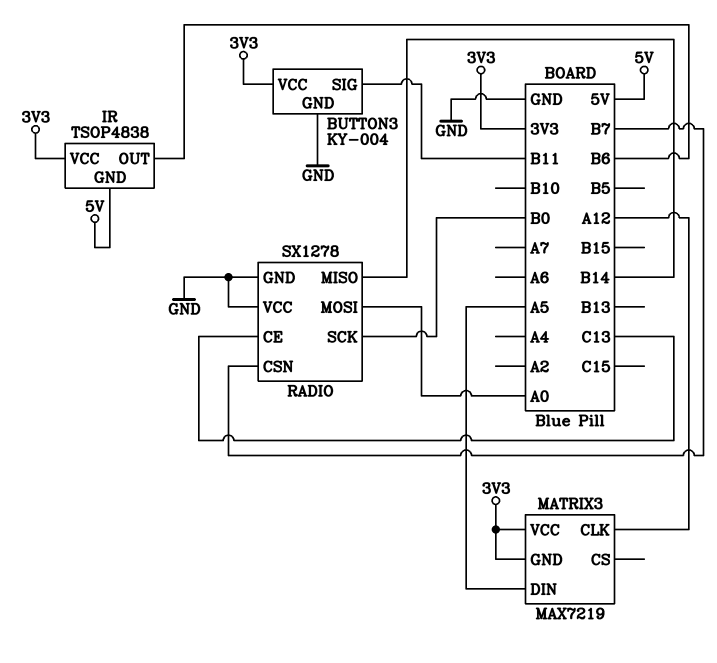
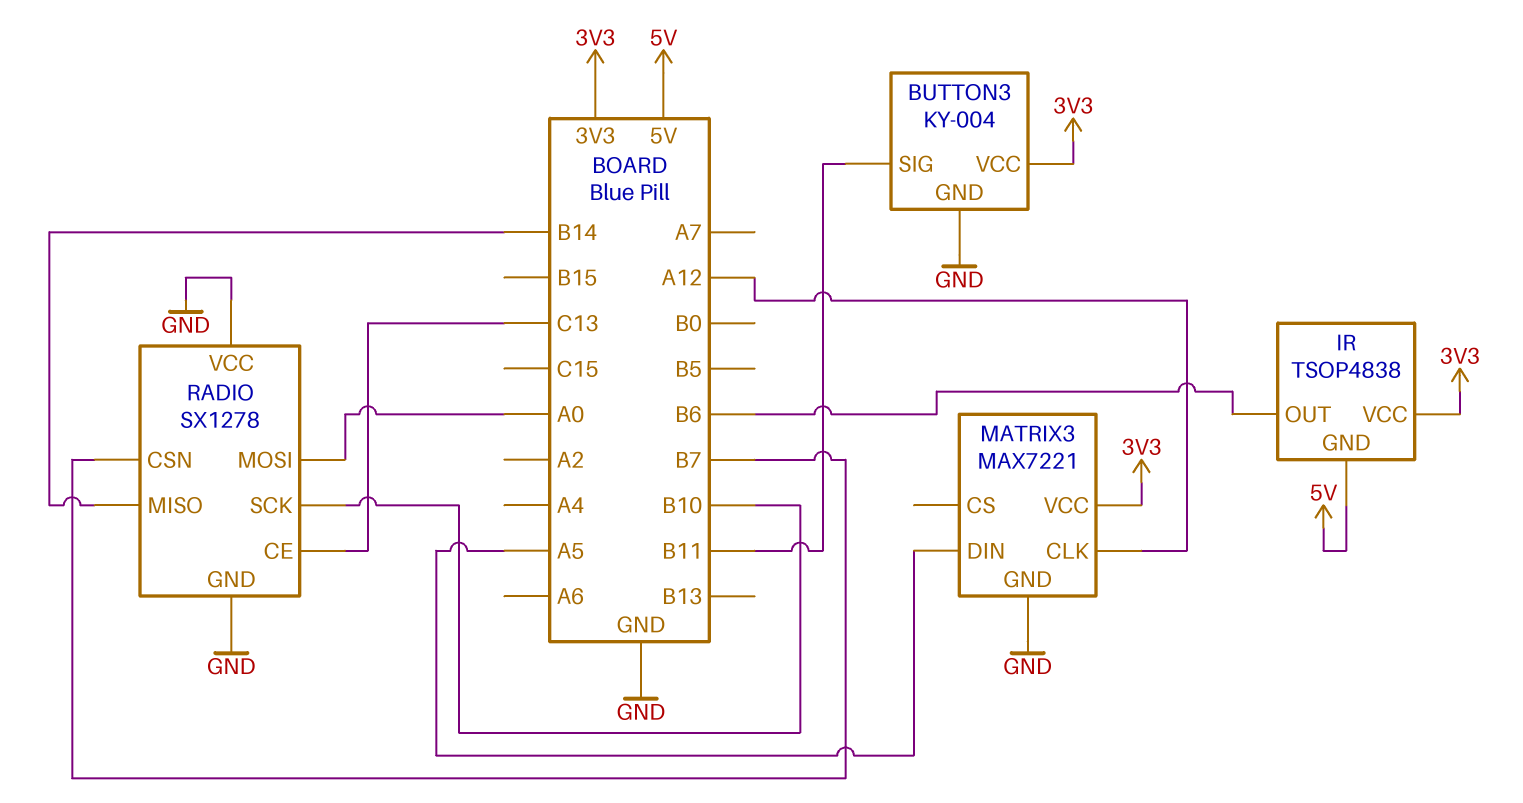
MATRIX3: MAX7219 -> MAX7221
MATRIX3 pin GND: 3V3 -> GND
RADIO pin SCK: B0 -> B10

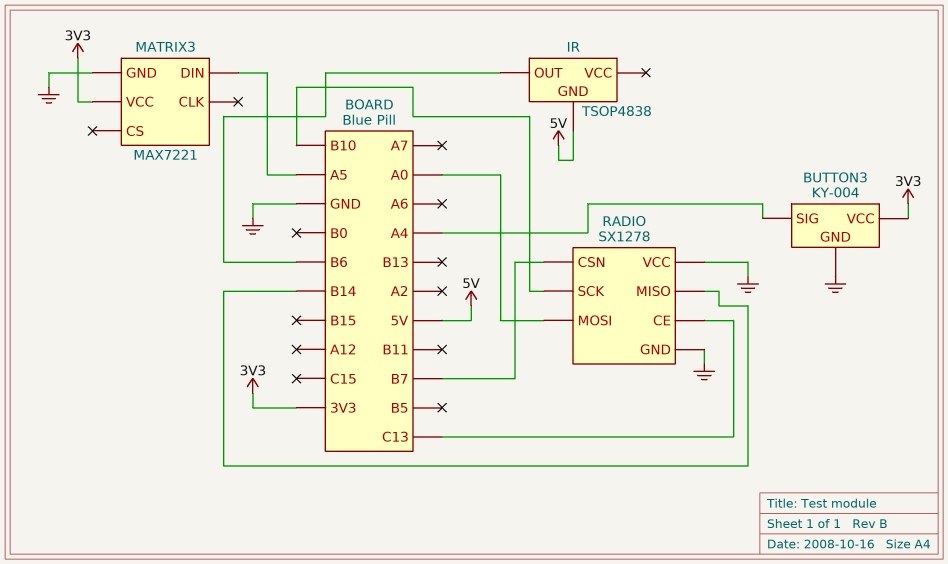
BUTTON3 pin SIG: B11 -> A4
IR pin VCC: 3V3 -> none
MATRIX3 pin CLK: A12 -> none

